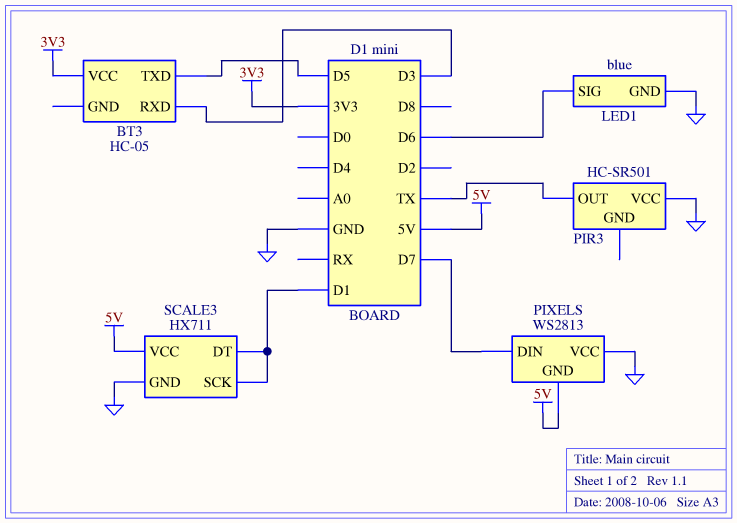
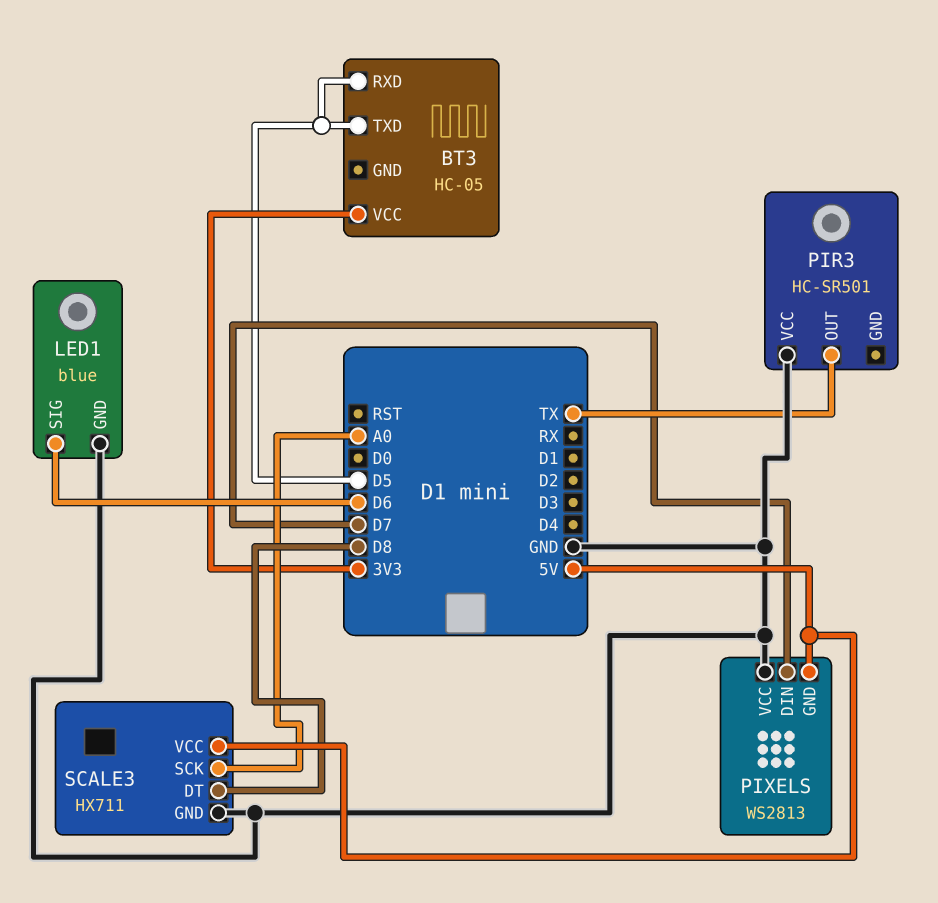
BT3 pin RXD: D3 -> D5
SCALE3 pin DT: D1 -> D8
SCALE3 pin SCK: D1 -> A0

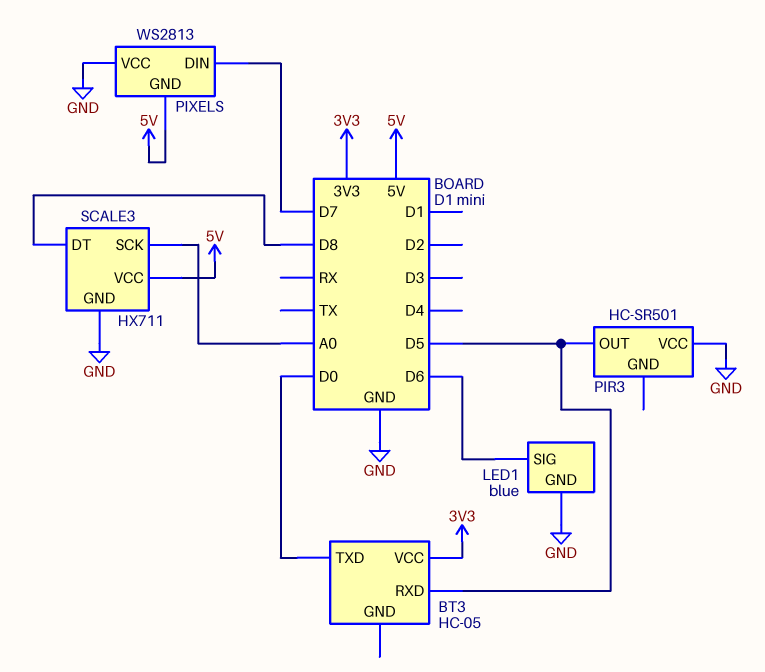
BT3 pin TXD: D5 -> D0
PIR3 pin OUT: TX -> D5

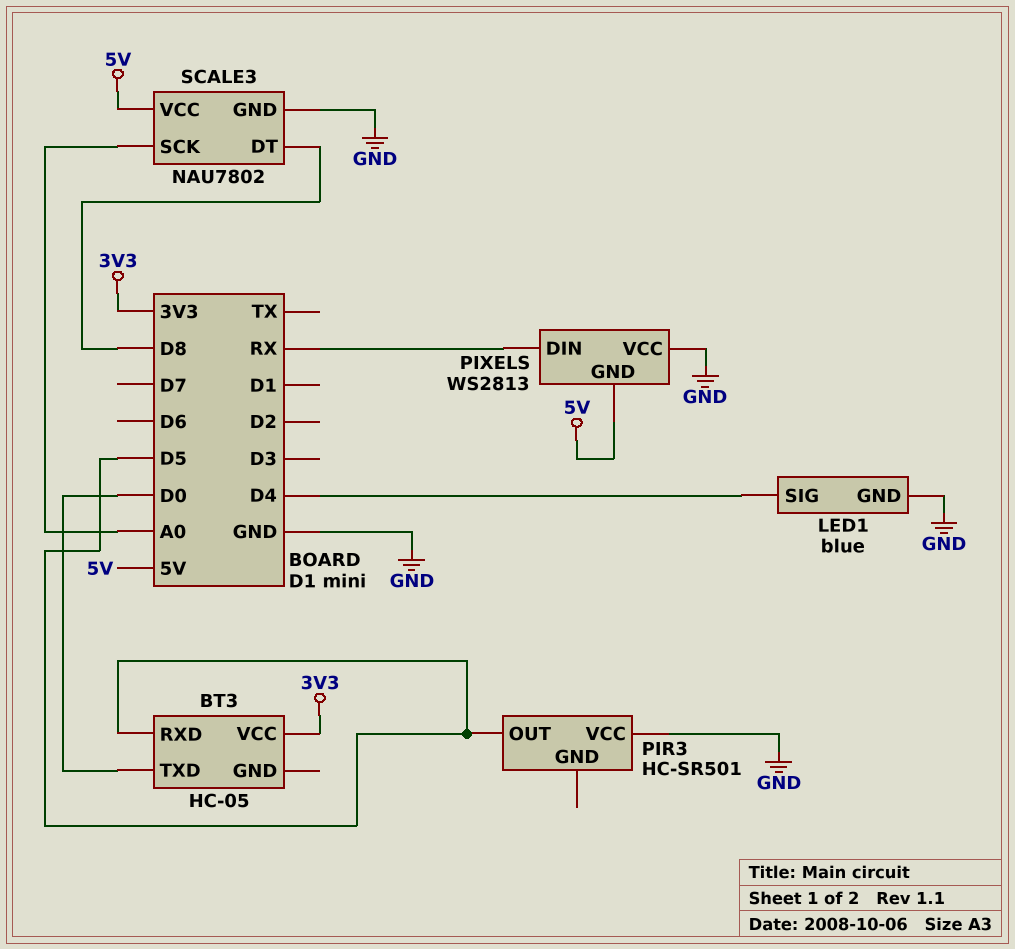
LED1 pin SIG: D6 -> D4
PIXELS pin DIN: D7 -> RX
SCALE3: HX711 -> NAU7802

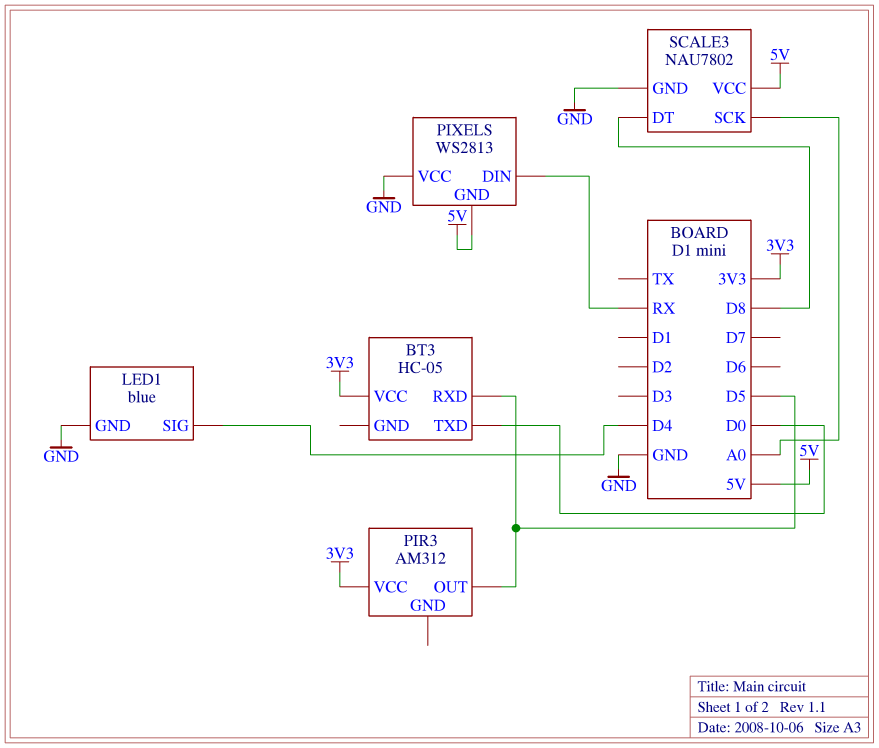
PIR3: HC-SR501 -> AM312
PIR3 pin VCC: GND -> 3V3

